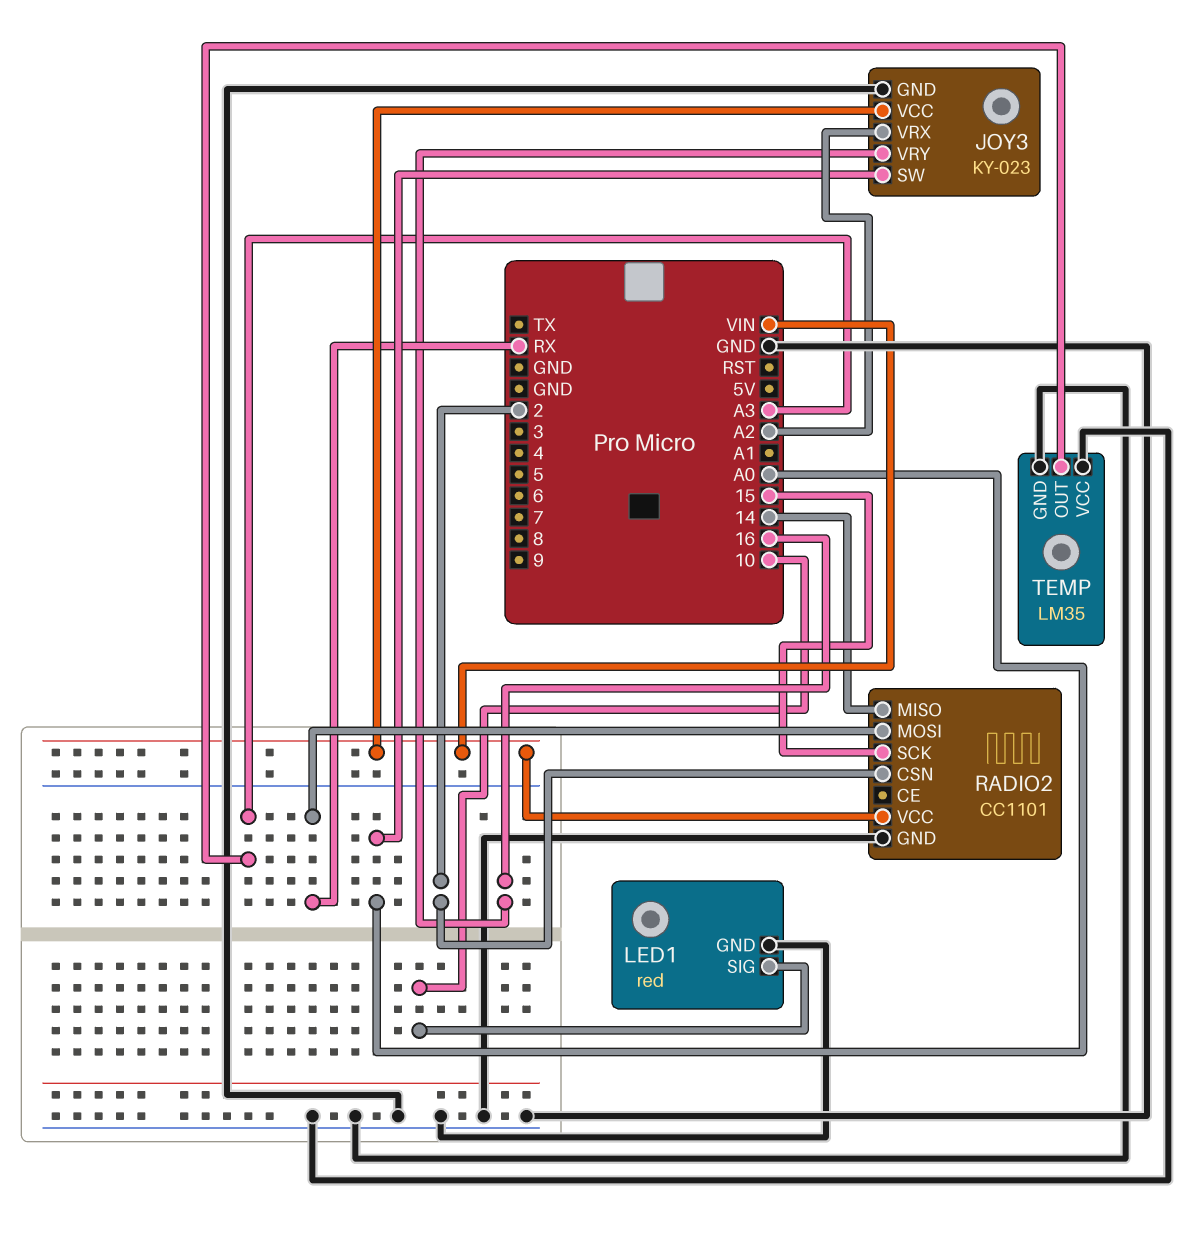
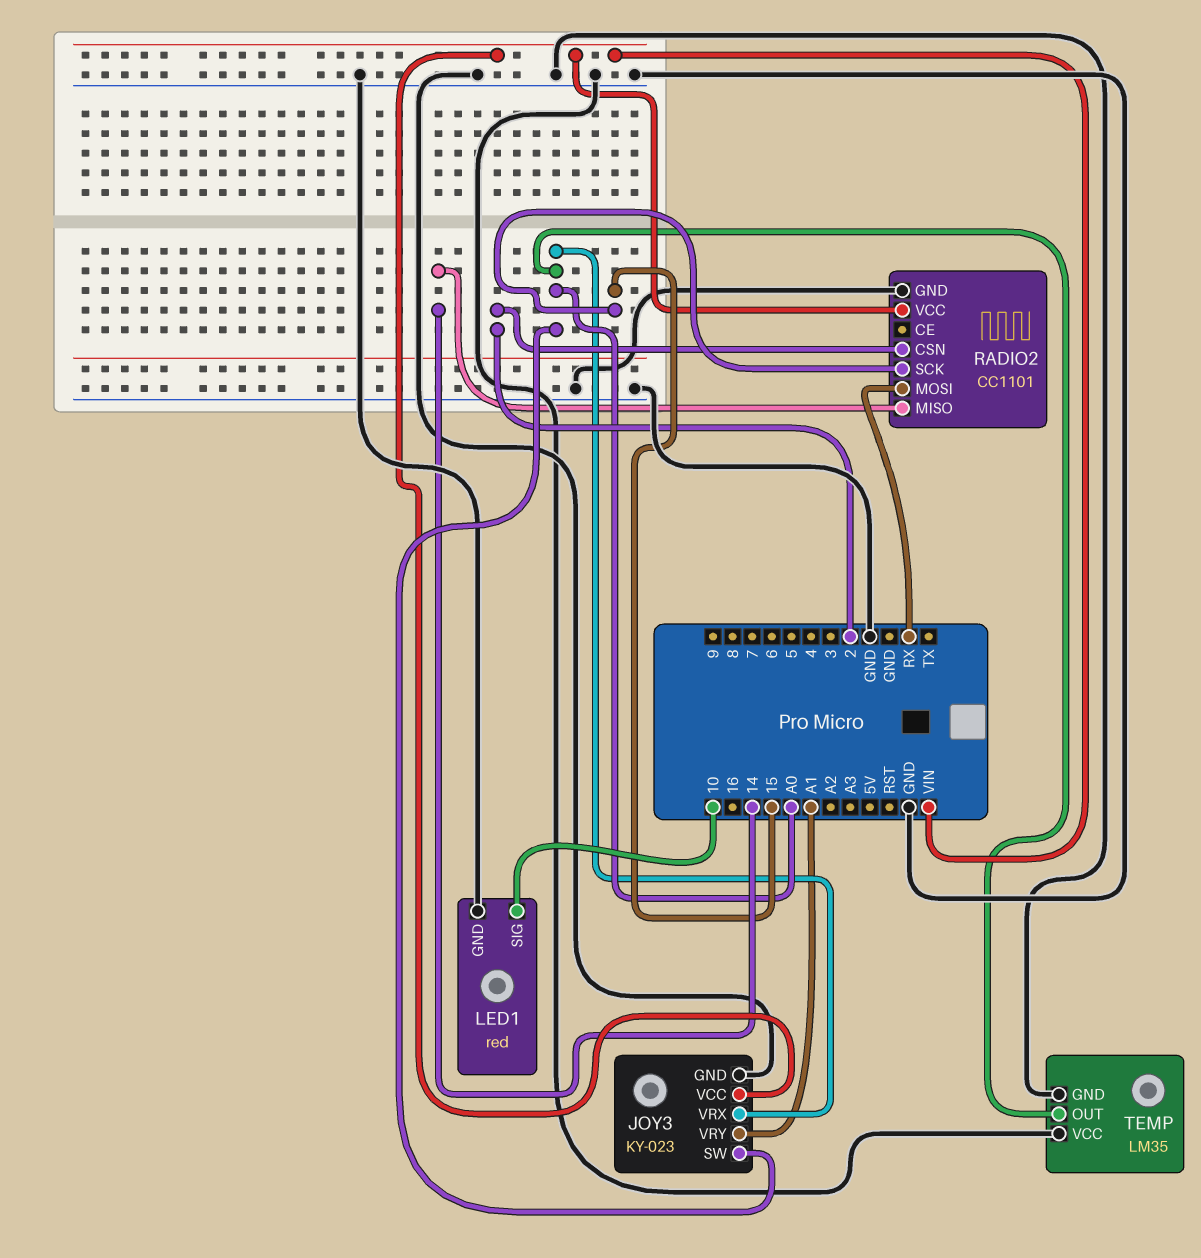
JOY3 pin VRX: A2 -> A0
JOY3 pin VRY: 16 -> A1
TEMP pin OUT: A3 -> A0

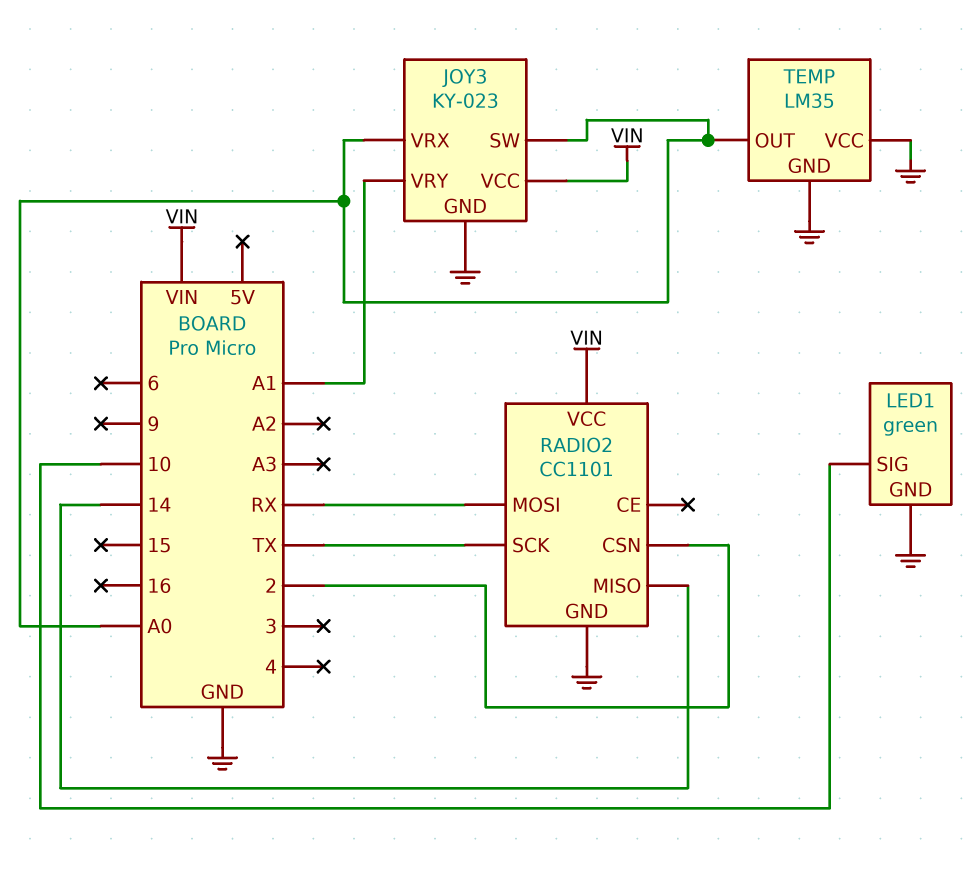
LED1: red -> green
RADIO2 pin SCK: 15 -> TX

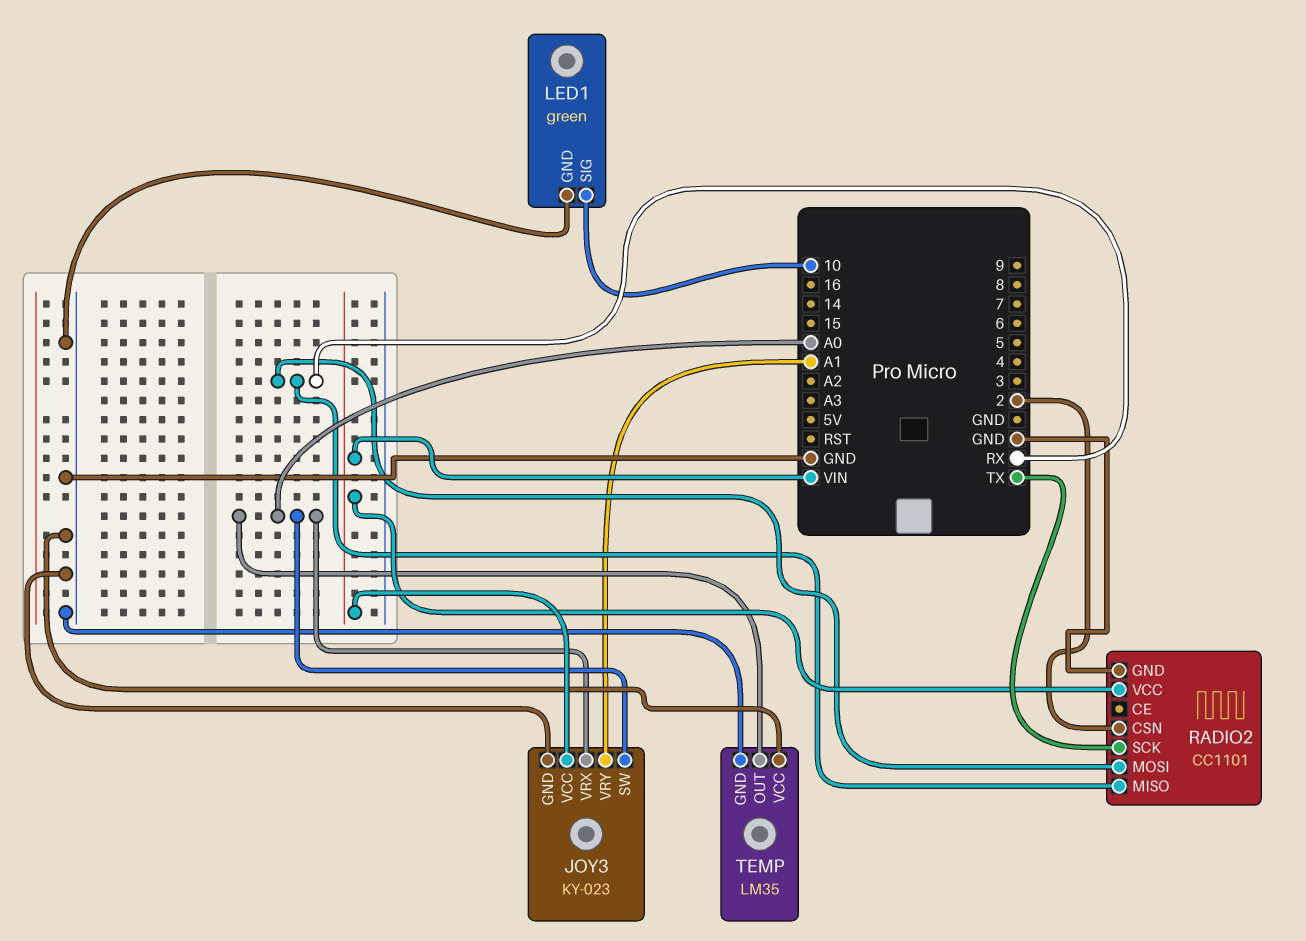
RADIO2 pin MISO: 14 -> RX

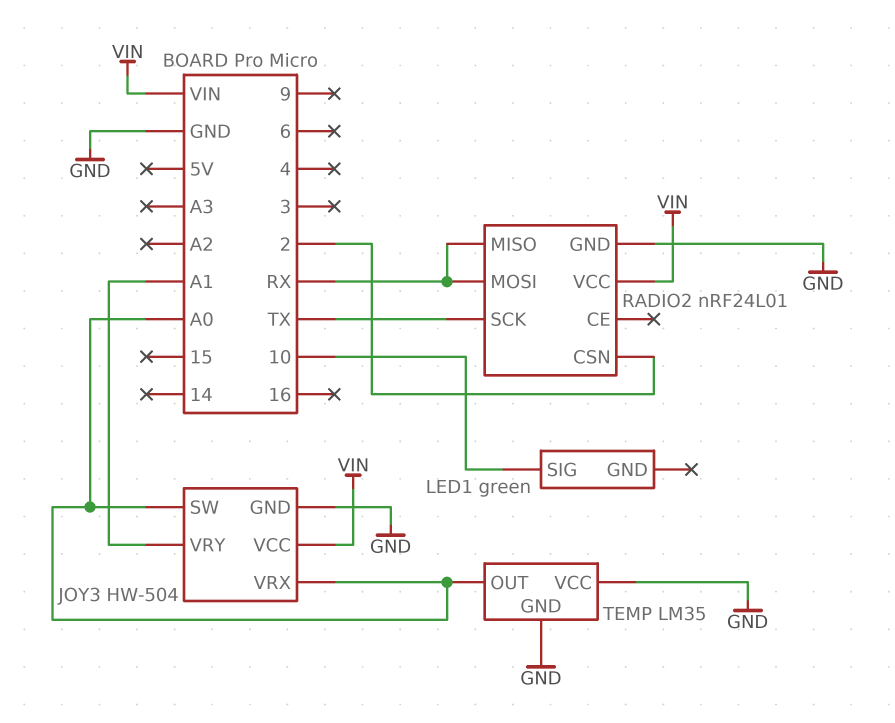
JOY3: KY-023 -> HW-504
LED1 pin GND: GND -> none
RADIO2: CC1101 -> nRF24L01

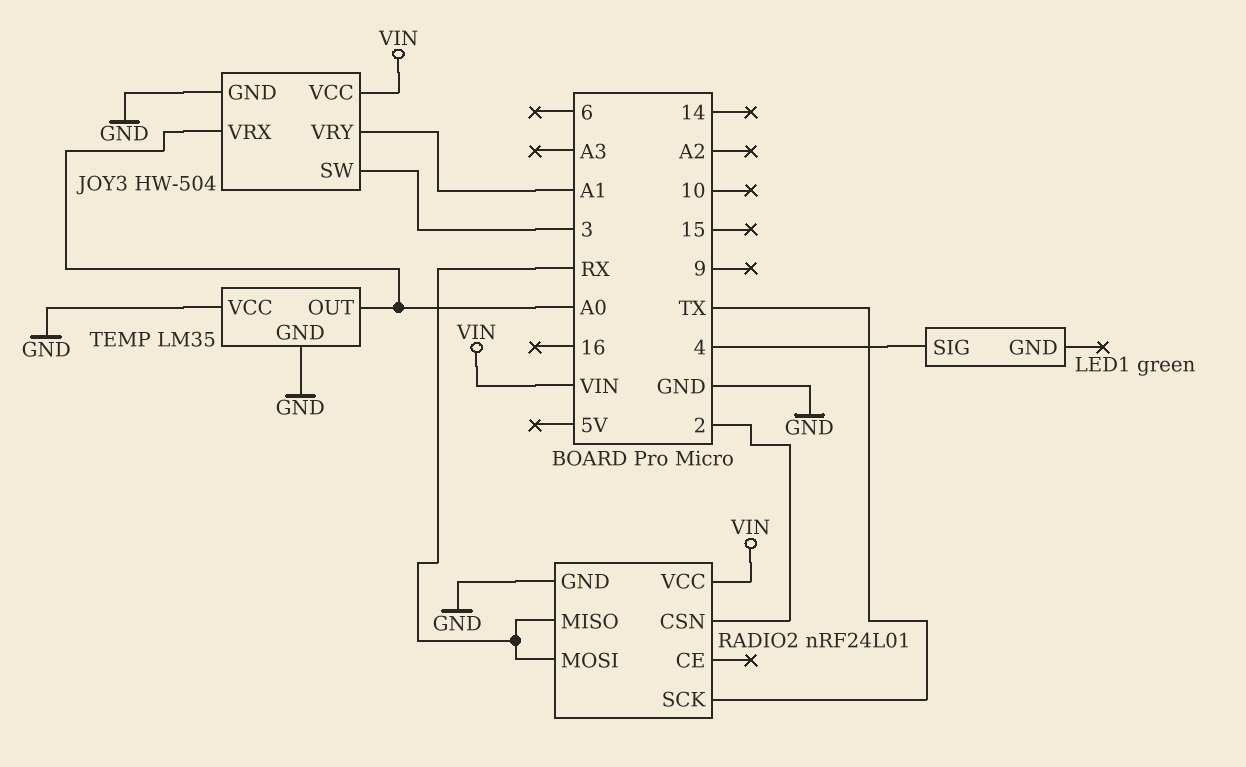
JOY3 pin SW: A0 -> 3
LED1 pin SIG: 10 -> 4

